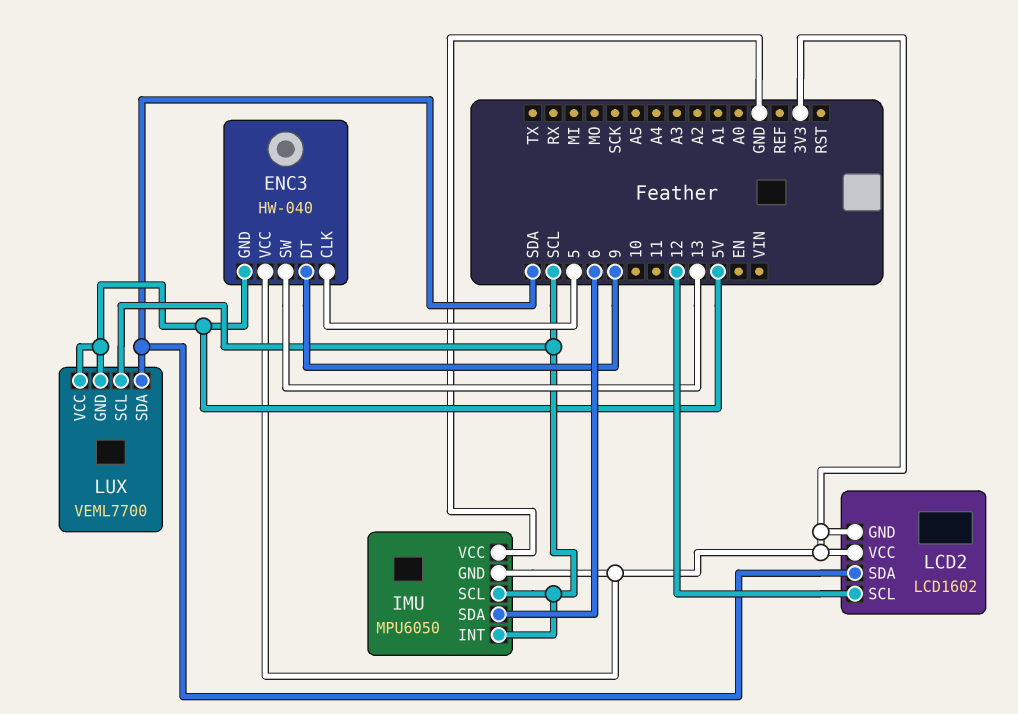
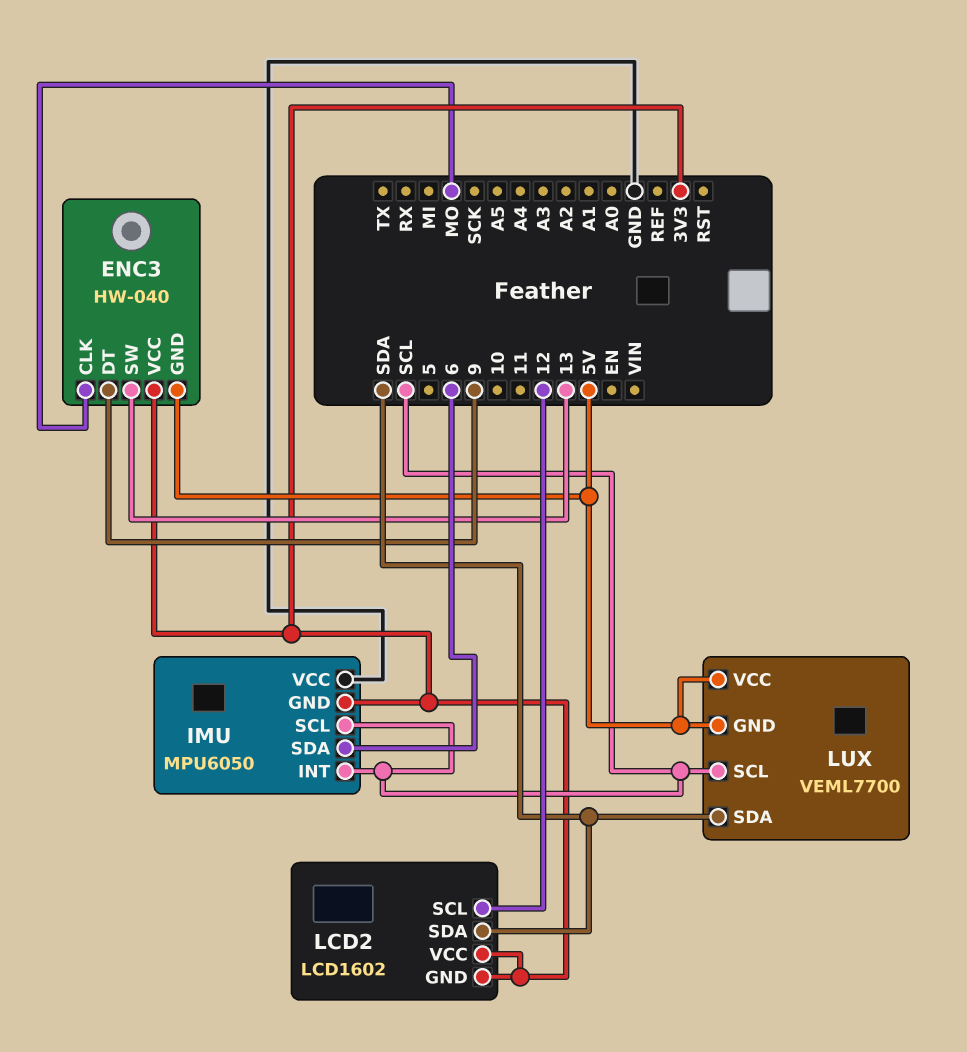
ENC3 pin CLK: 5 -> MO

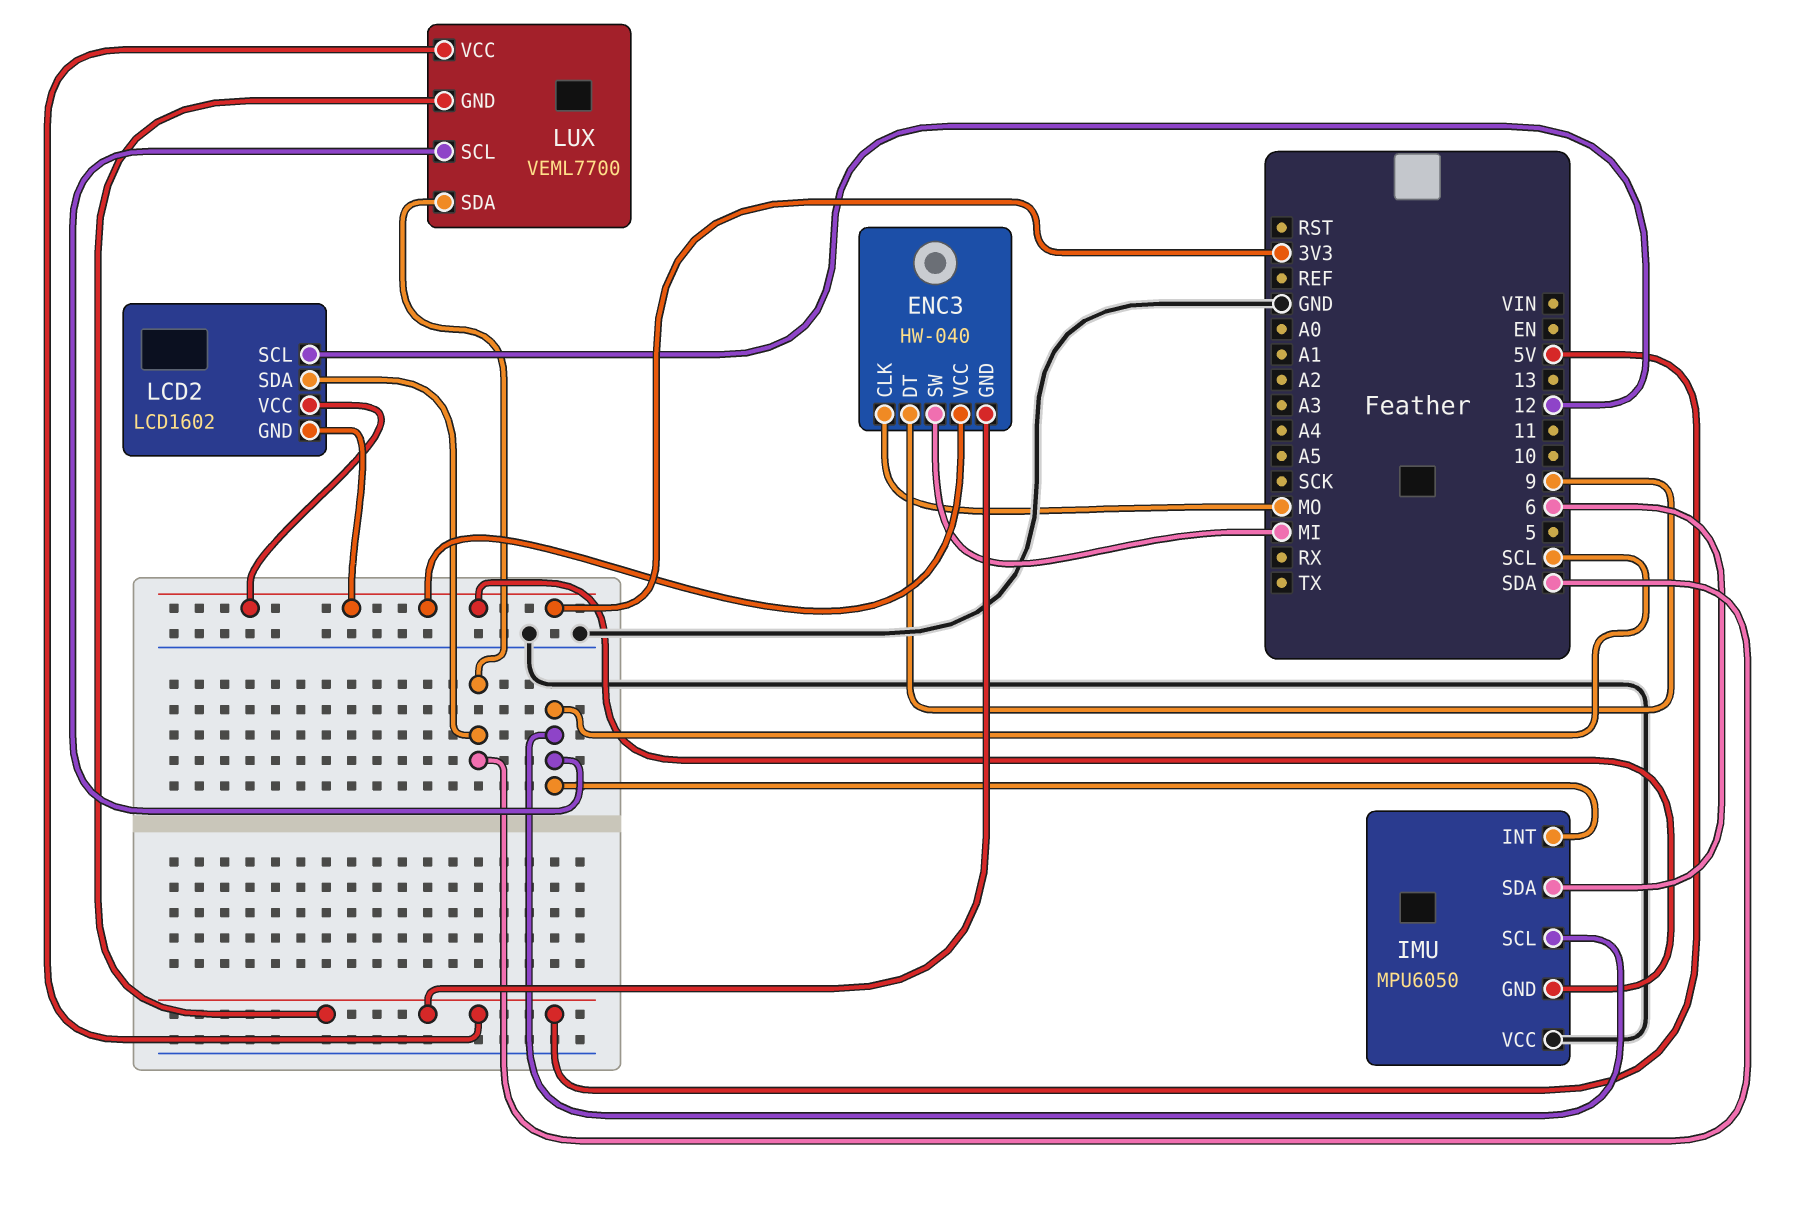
ENC3 pin SW: 13 -> MI

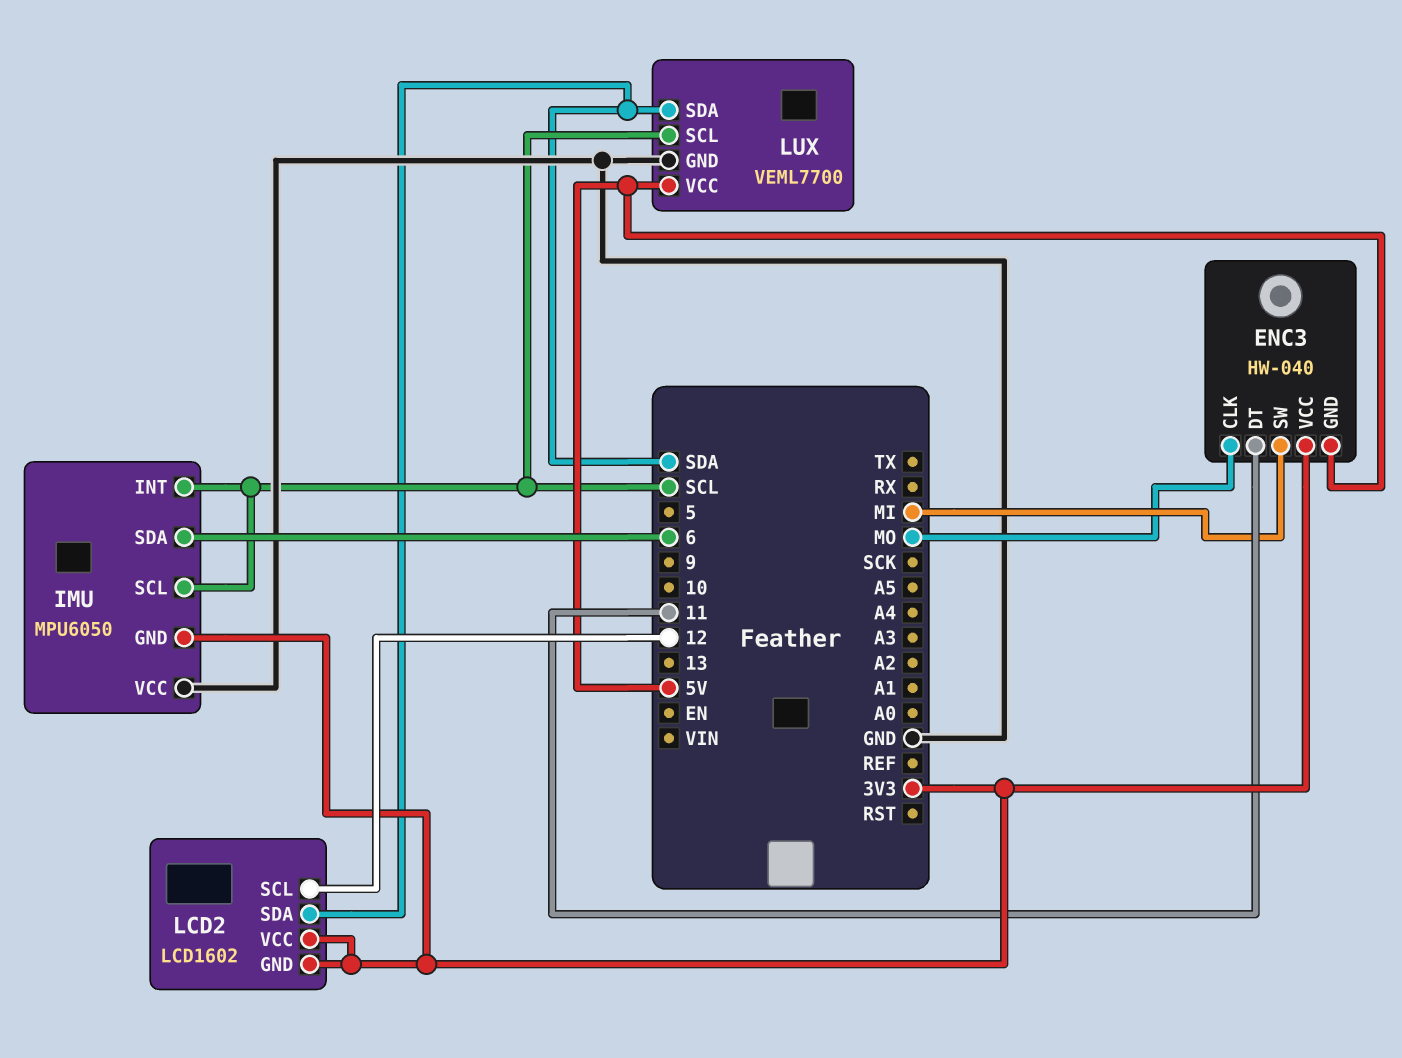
ENC3 pin DT: 9 -> 11
LUX pin GND: 5V -> GND

